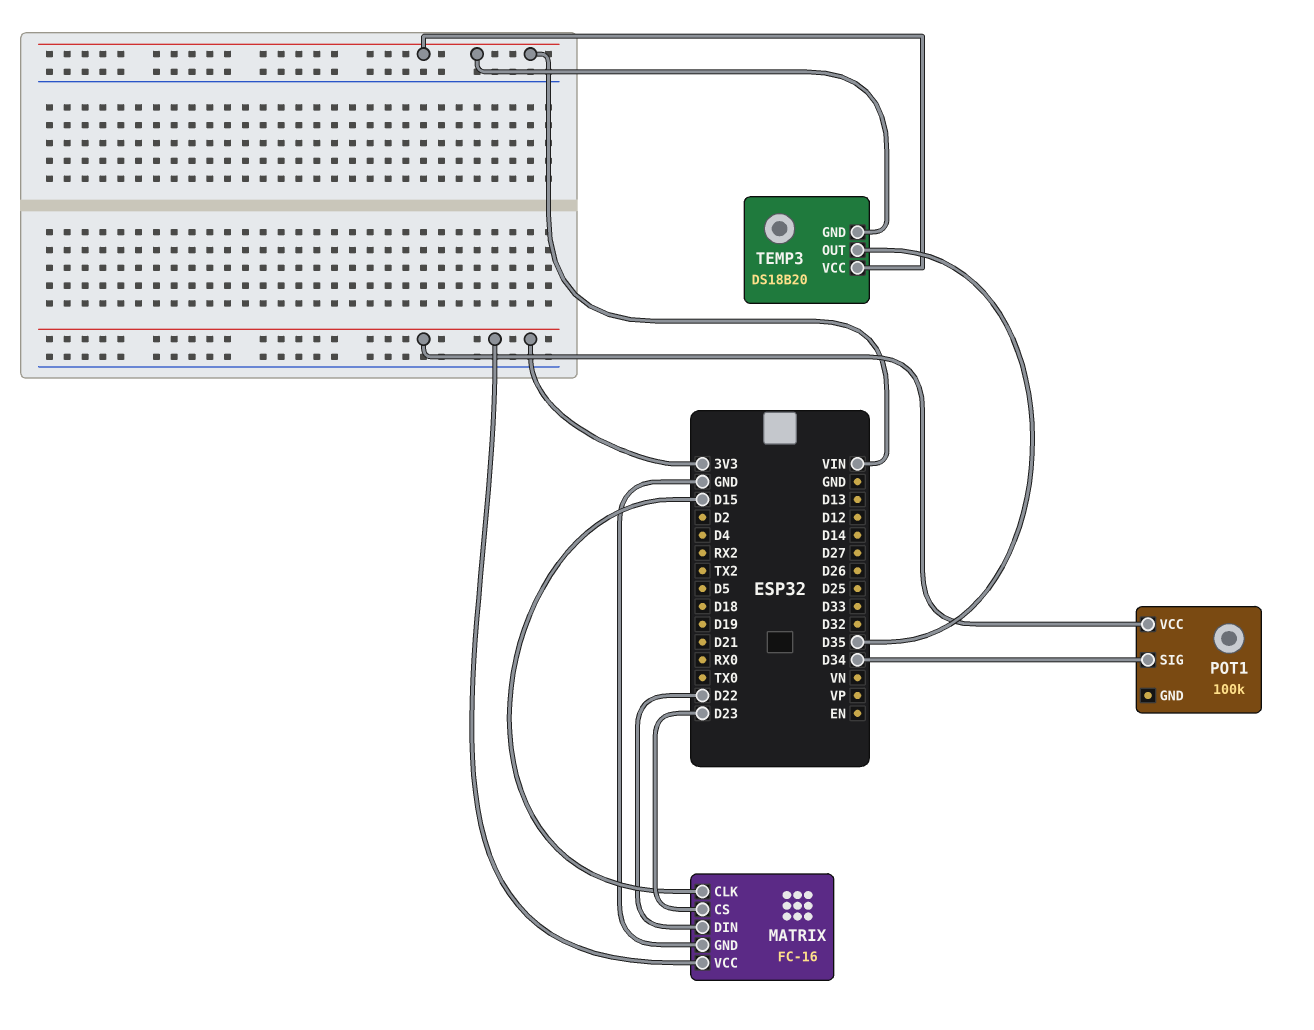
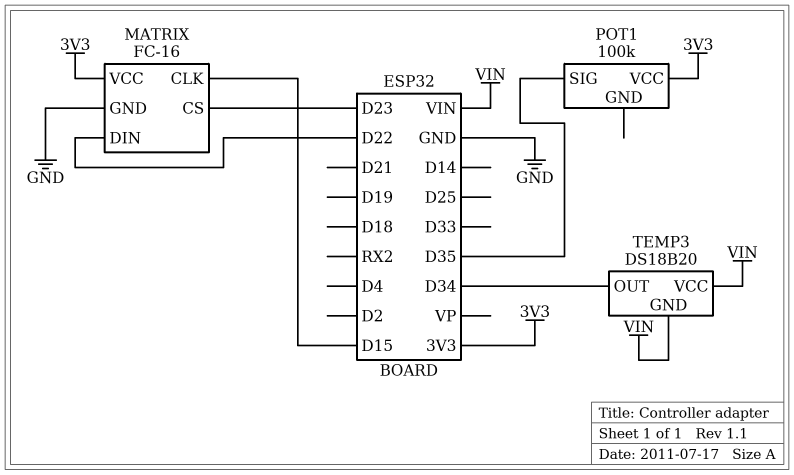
POT1 pin SIG: D34 -> D35
TEMP3 pin OUT: D35 -> D34

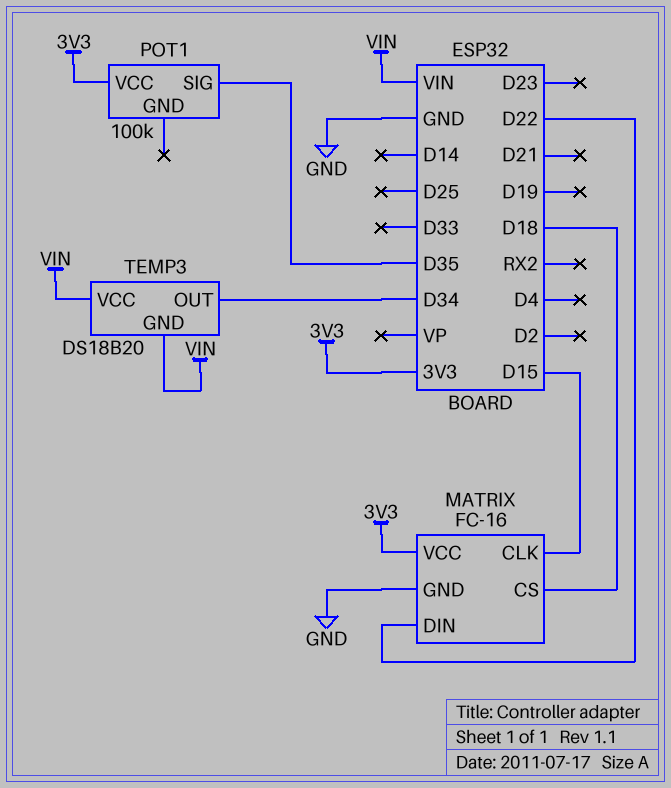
MATRIX pin CS: D23 -> D18

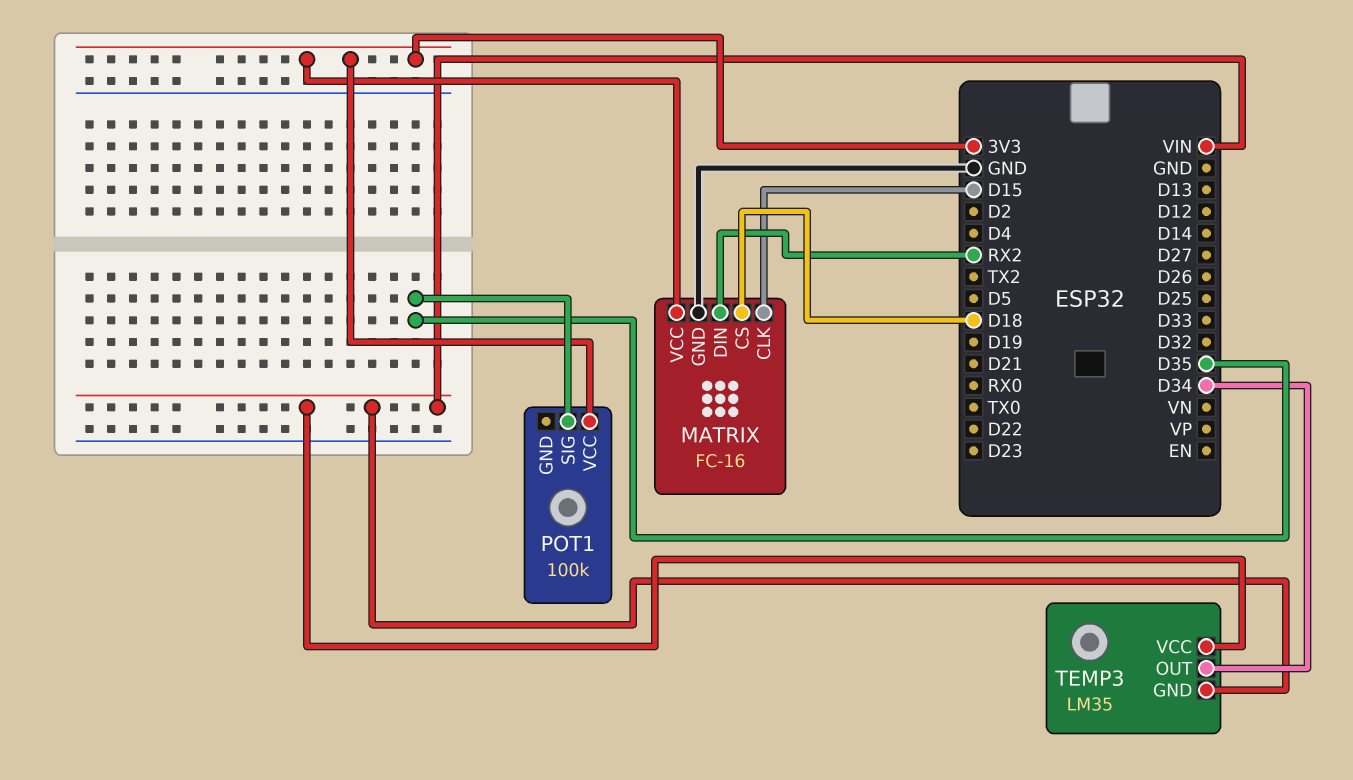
MATRIX pin DIN: D22 -> RX2
TEMP3: DS18B20 -> LM35

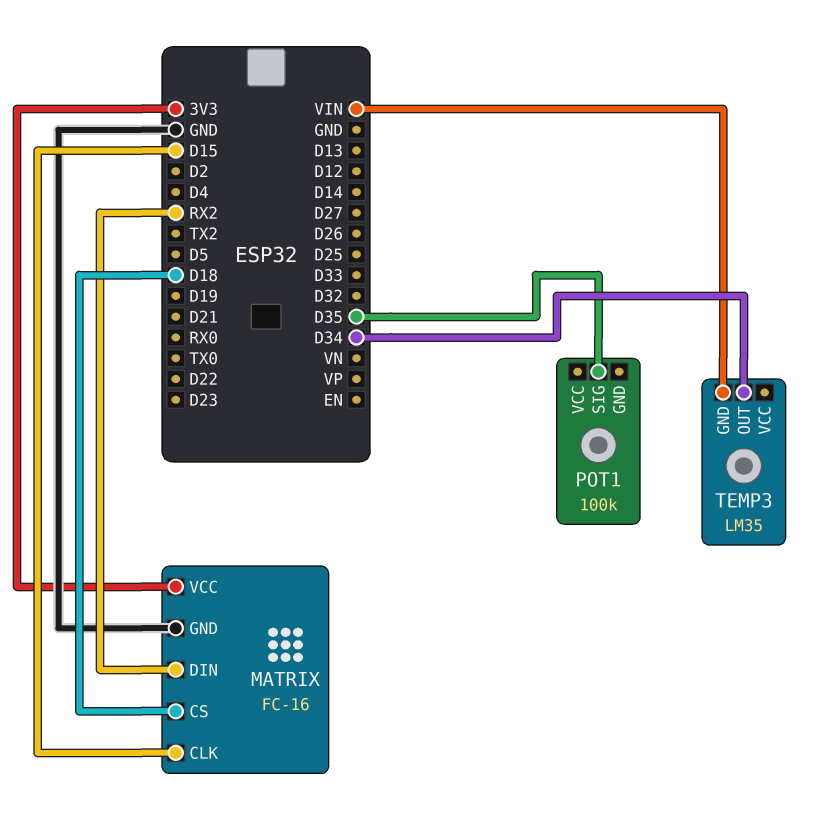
POT1 pin VCC: 3V3 -> none
TEMP3 pin VCC: VIN -> none

